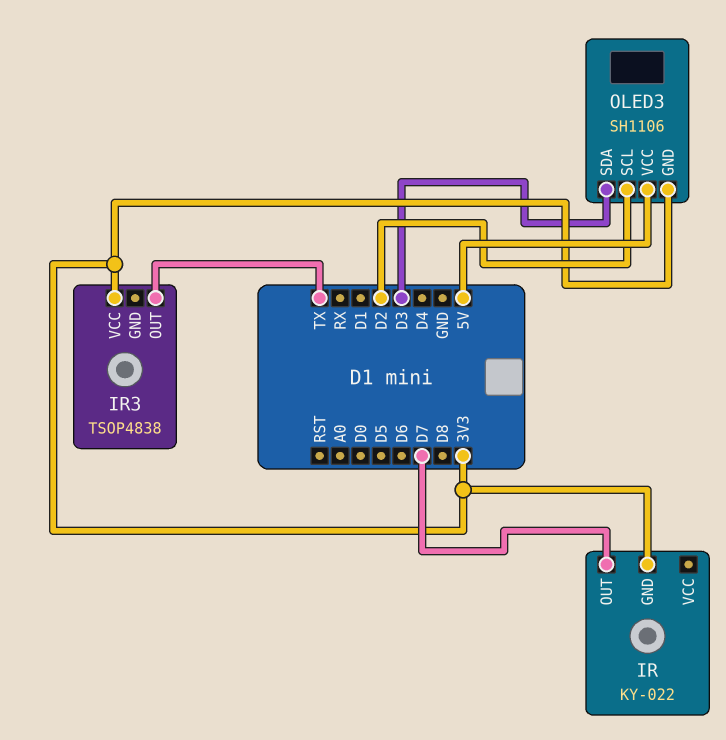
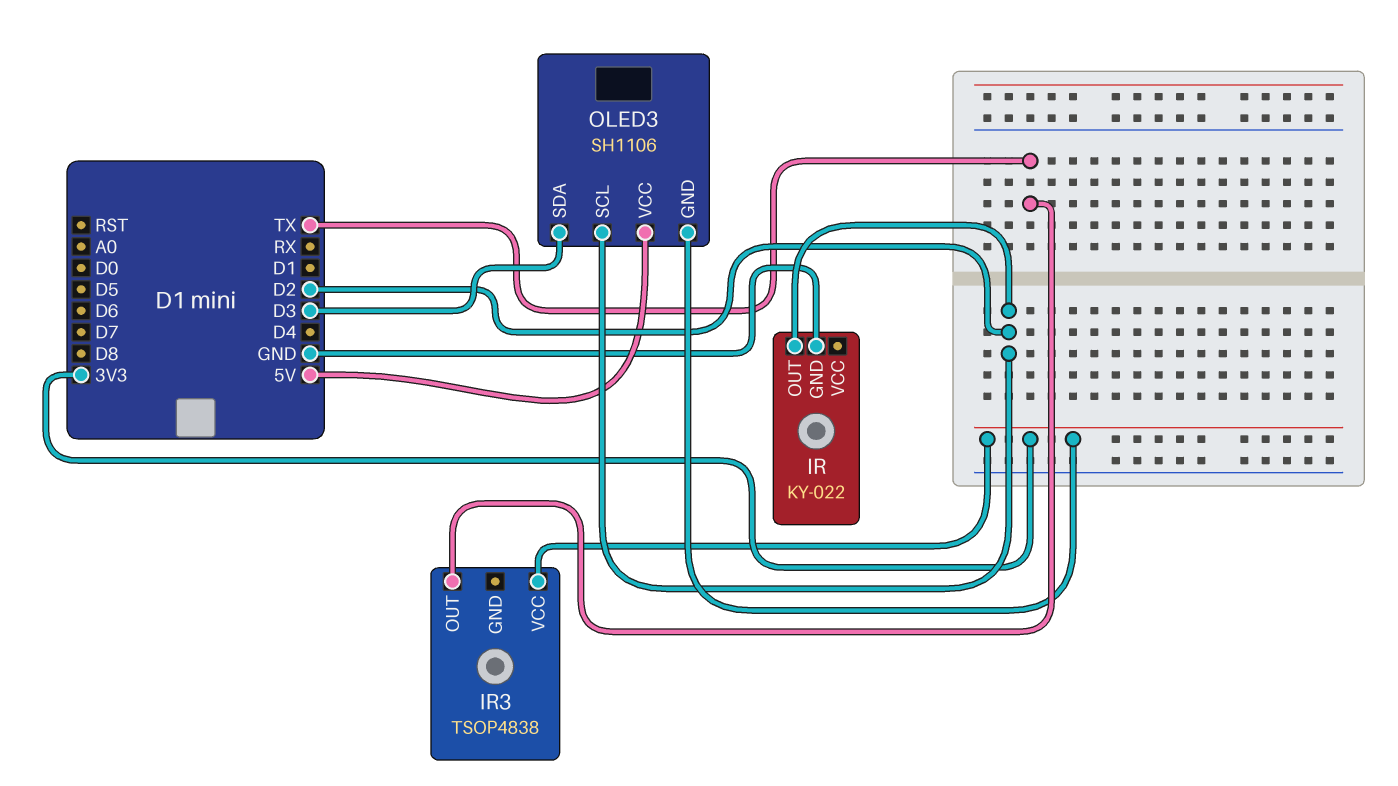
IR pin GND: 3V3 -> GND
IR pin OUT: D7 -> D2

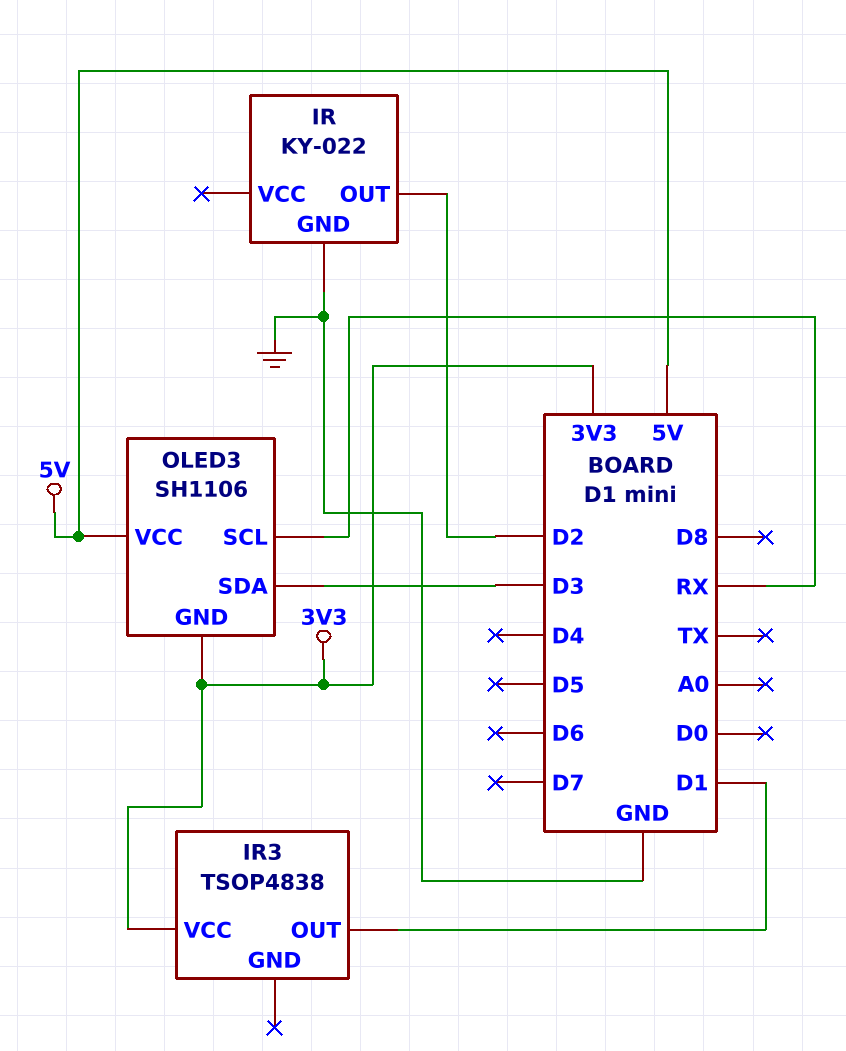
IR3 pin OUT: TX -> D1
OLED3 pin SCL: D2 -> RX

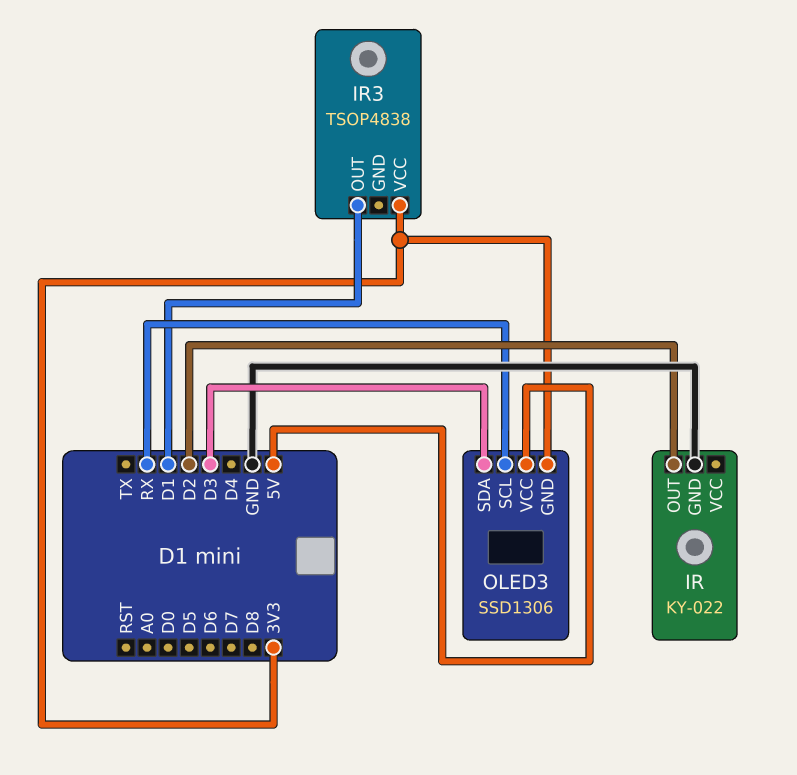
OLED3: SH1106 -> SSD1306

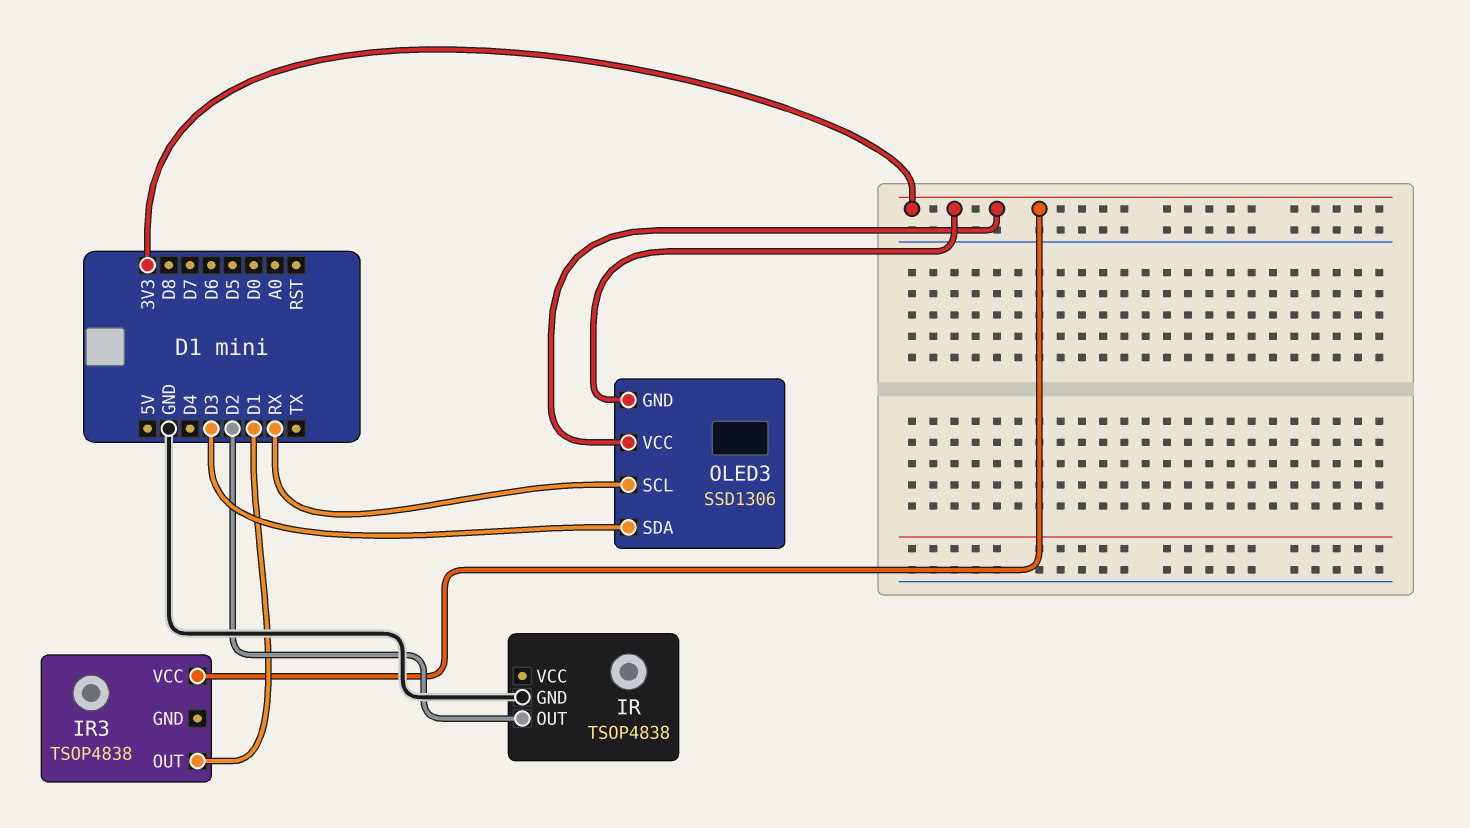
IR: KY-022 -> TSOP4838
OLED3 pin VCC: 5V -> 3V3

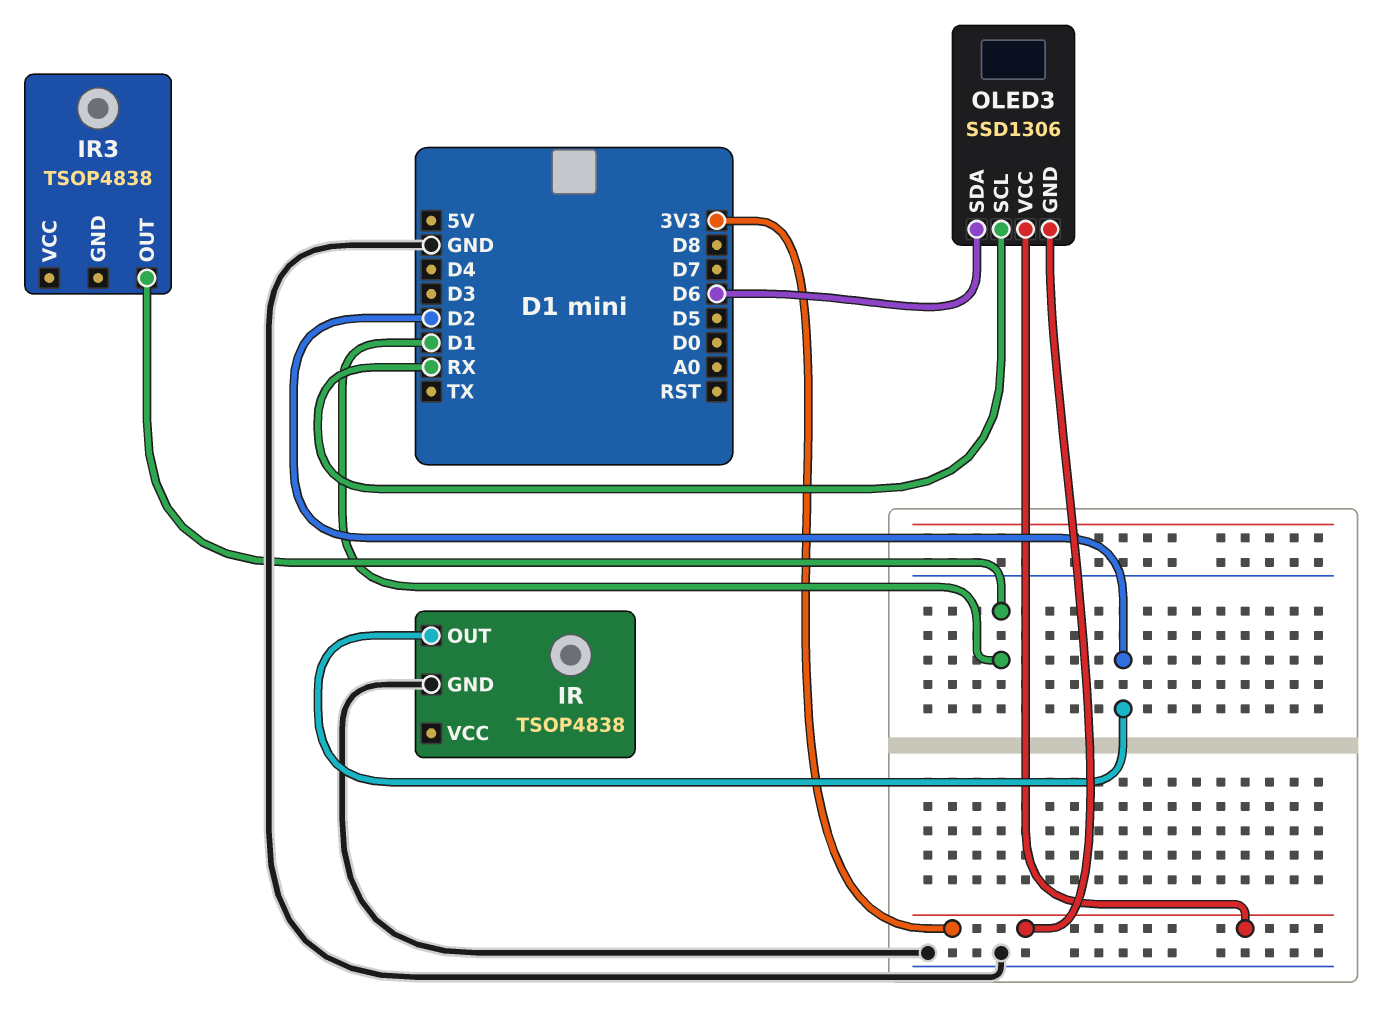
IR3 pin VCC: 3V3 -> none
OLED3 pin SDA: D3 -> D6

